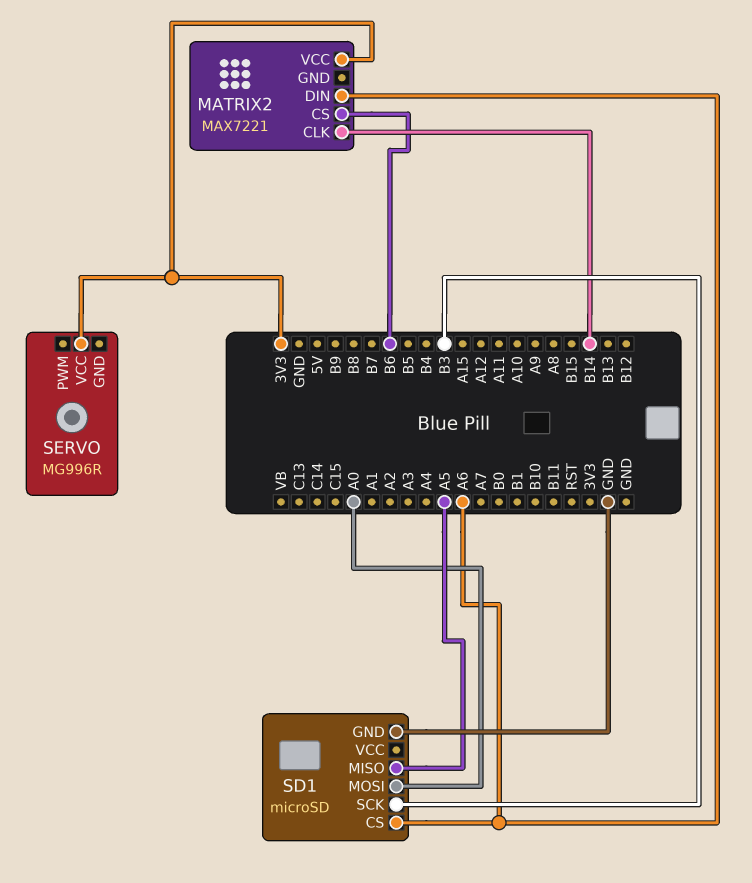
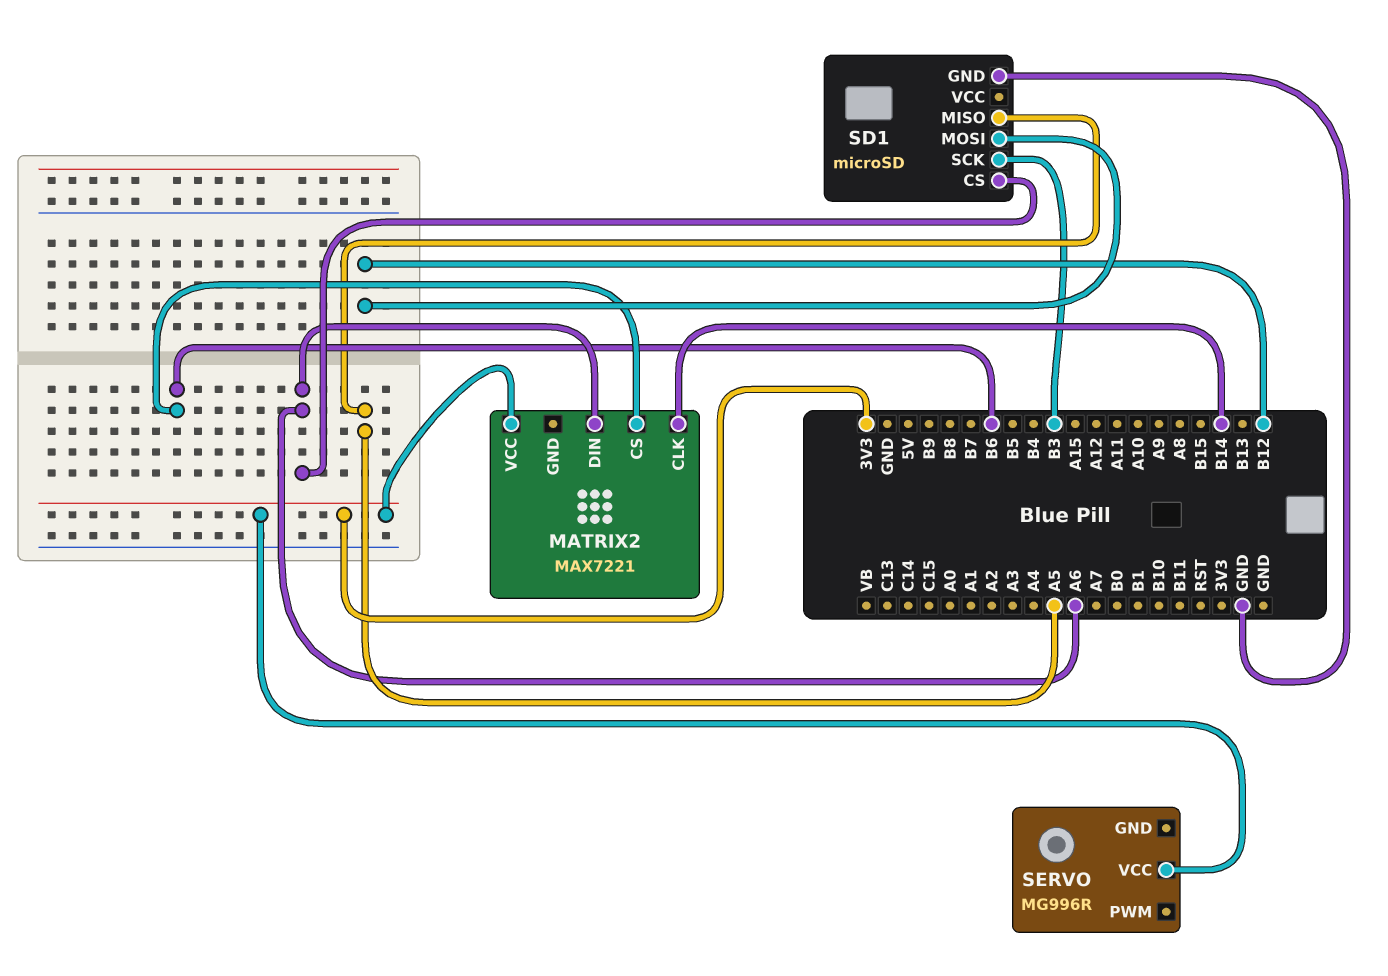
SD1 pin MOSI: A0 -> B12

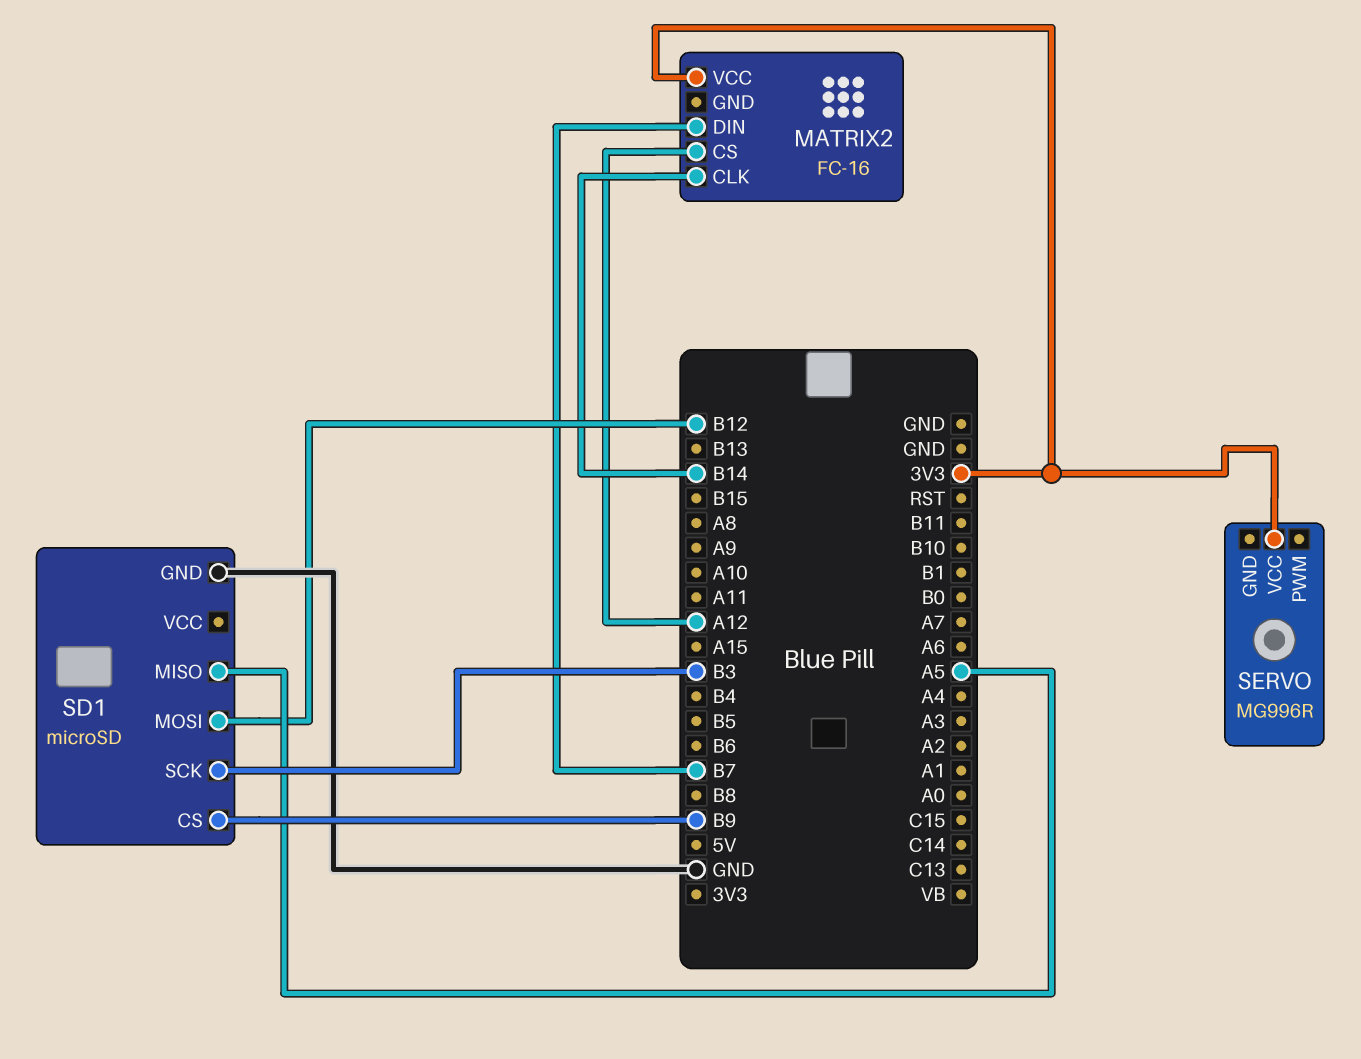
MATRIX2: MAX7221 -> FC-16
MATRIX2 pin CS: B6 -> A12
MATRIX2 pin DIN: A6 -> B7
SD1 pin CS: A6 -> B9

